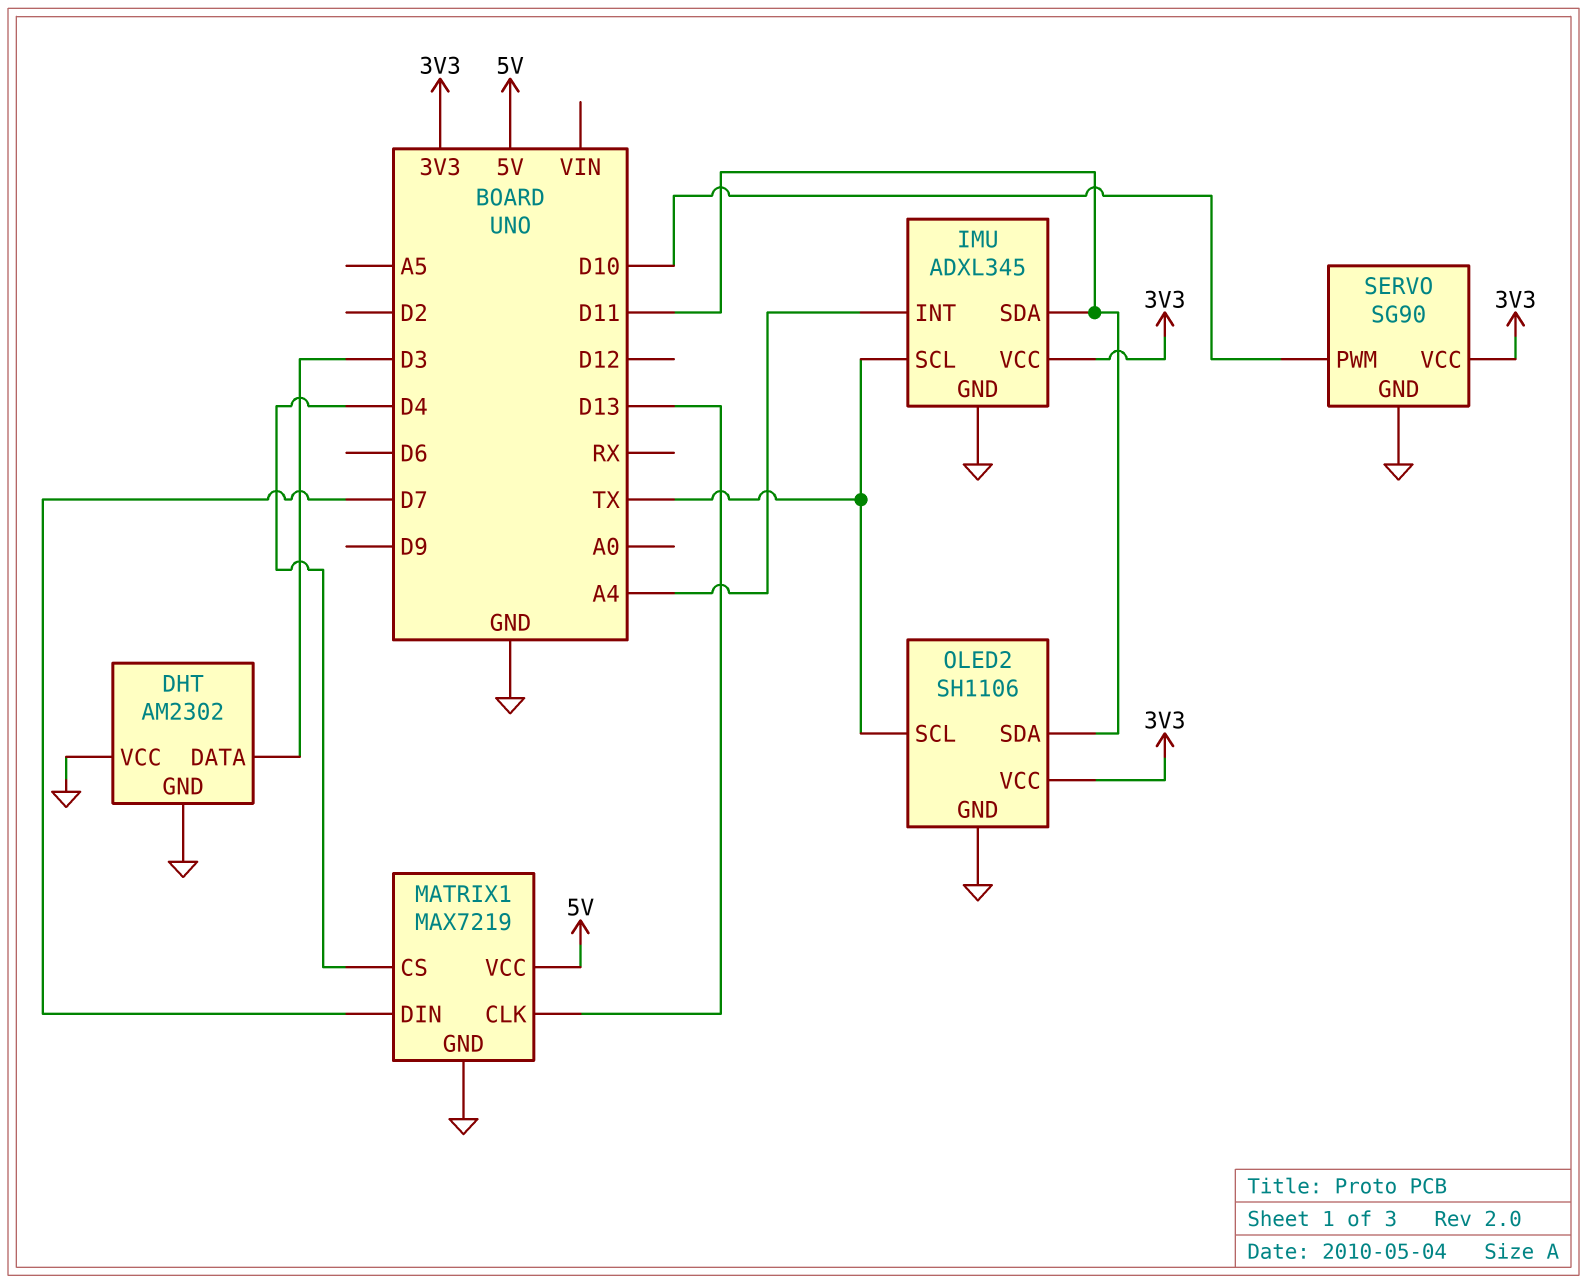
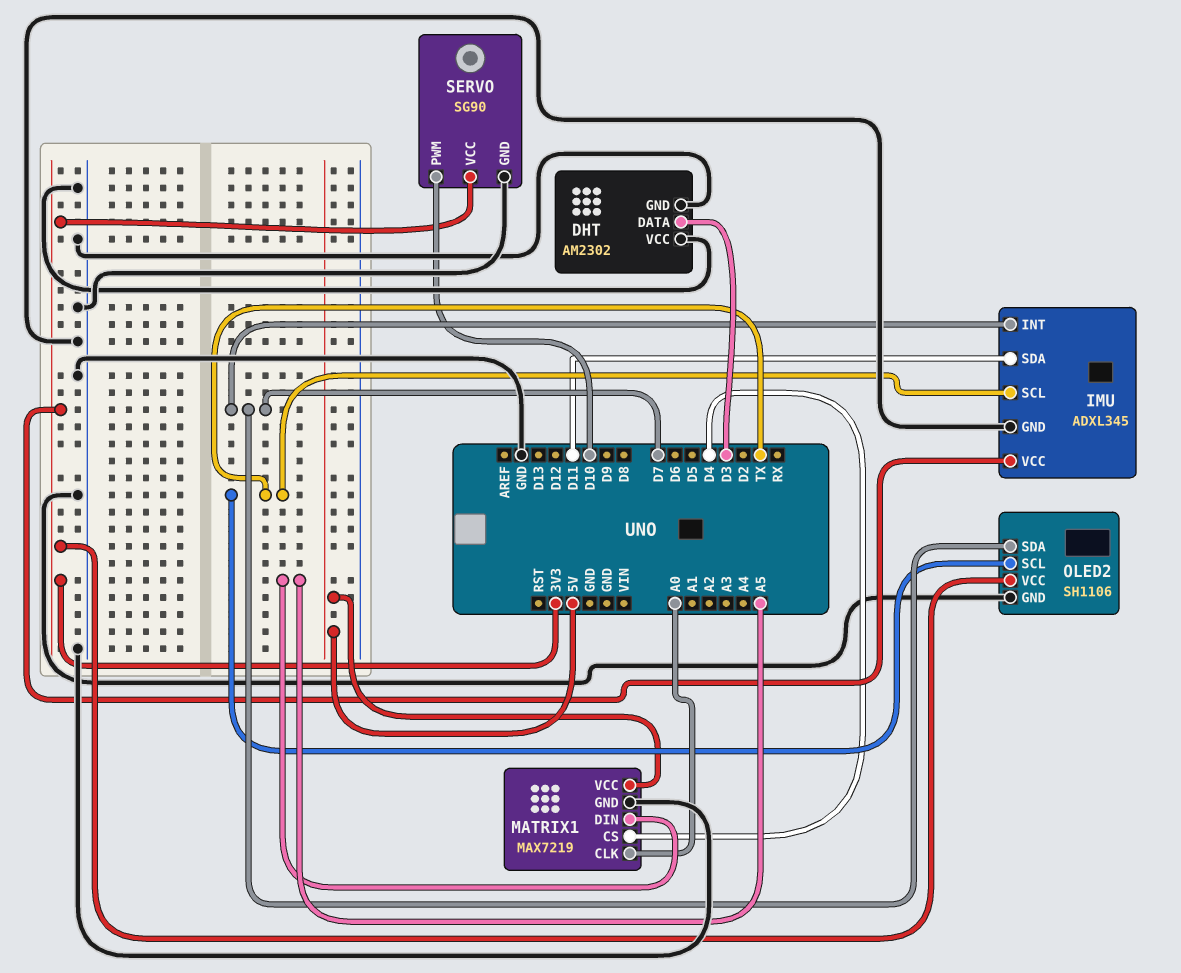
IMU pin INT: A4 -> D7
MATRIX1 pin CLK: D13 -> A0
MATRIX1 pin DIN: D7 -> A5
OLED2 pin SDA: D11 -> D7

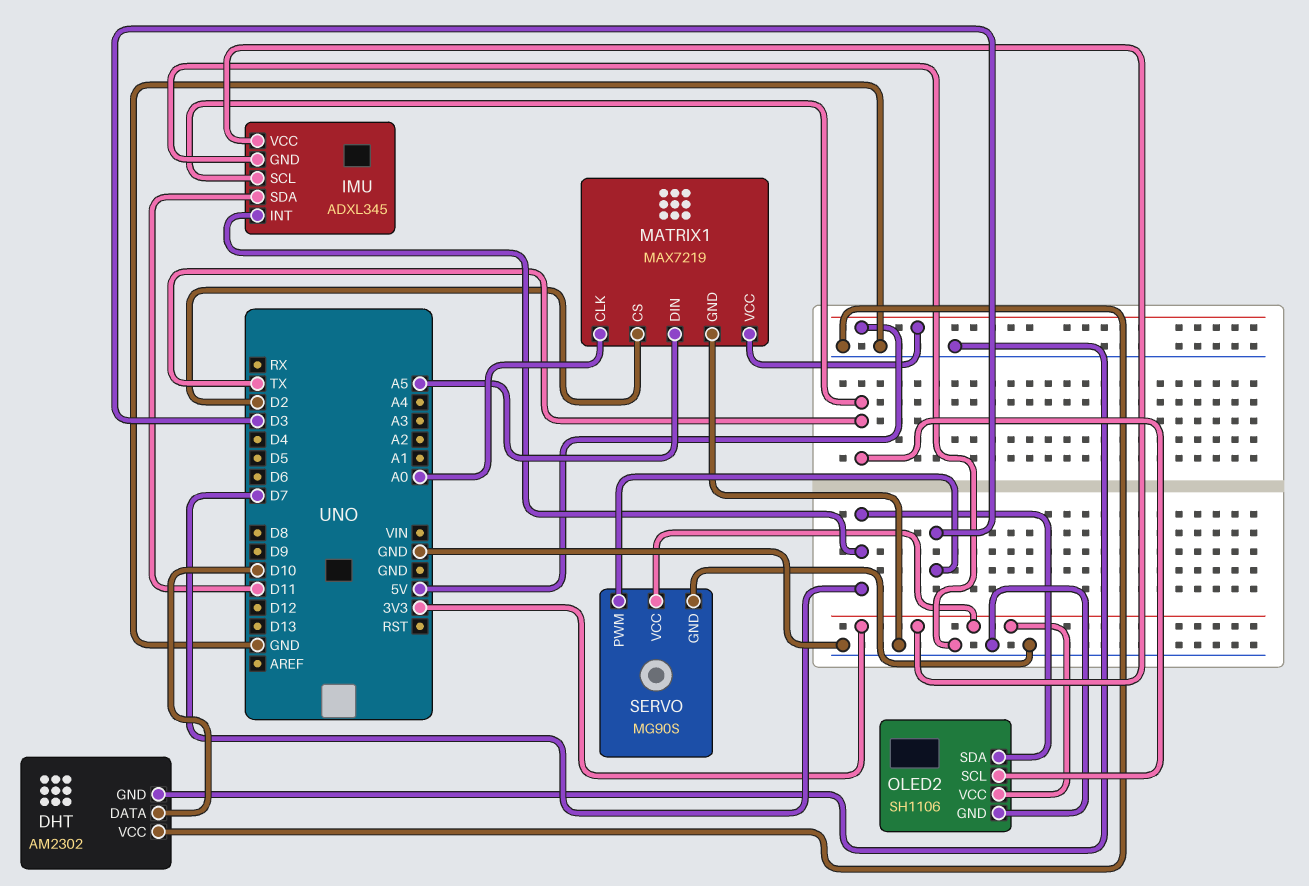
DHT pin DATA: D3 -> D10
MATRIX1 pin CS: D4 -> D2
SERVO: SG90 -> MG90S
SERVO pin PWM: D10 -> D3

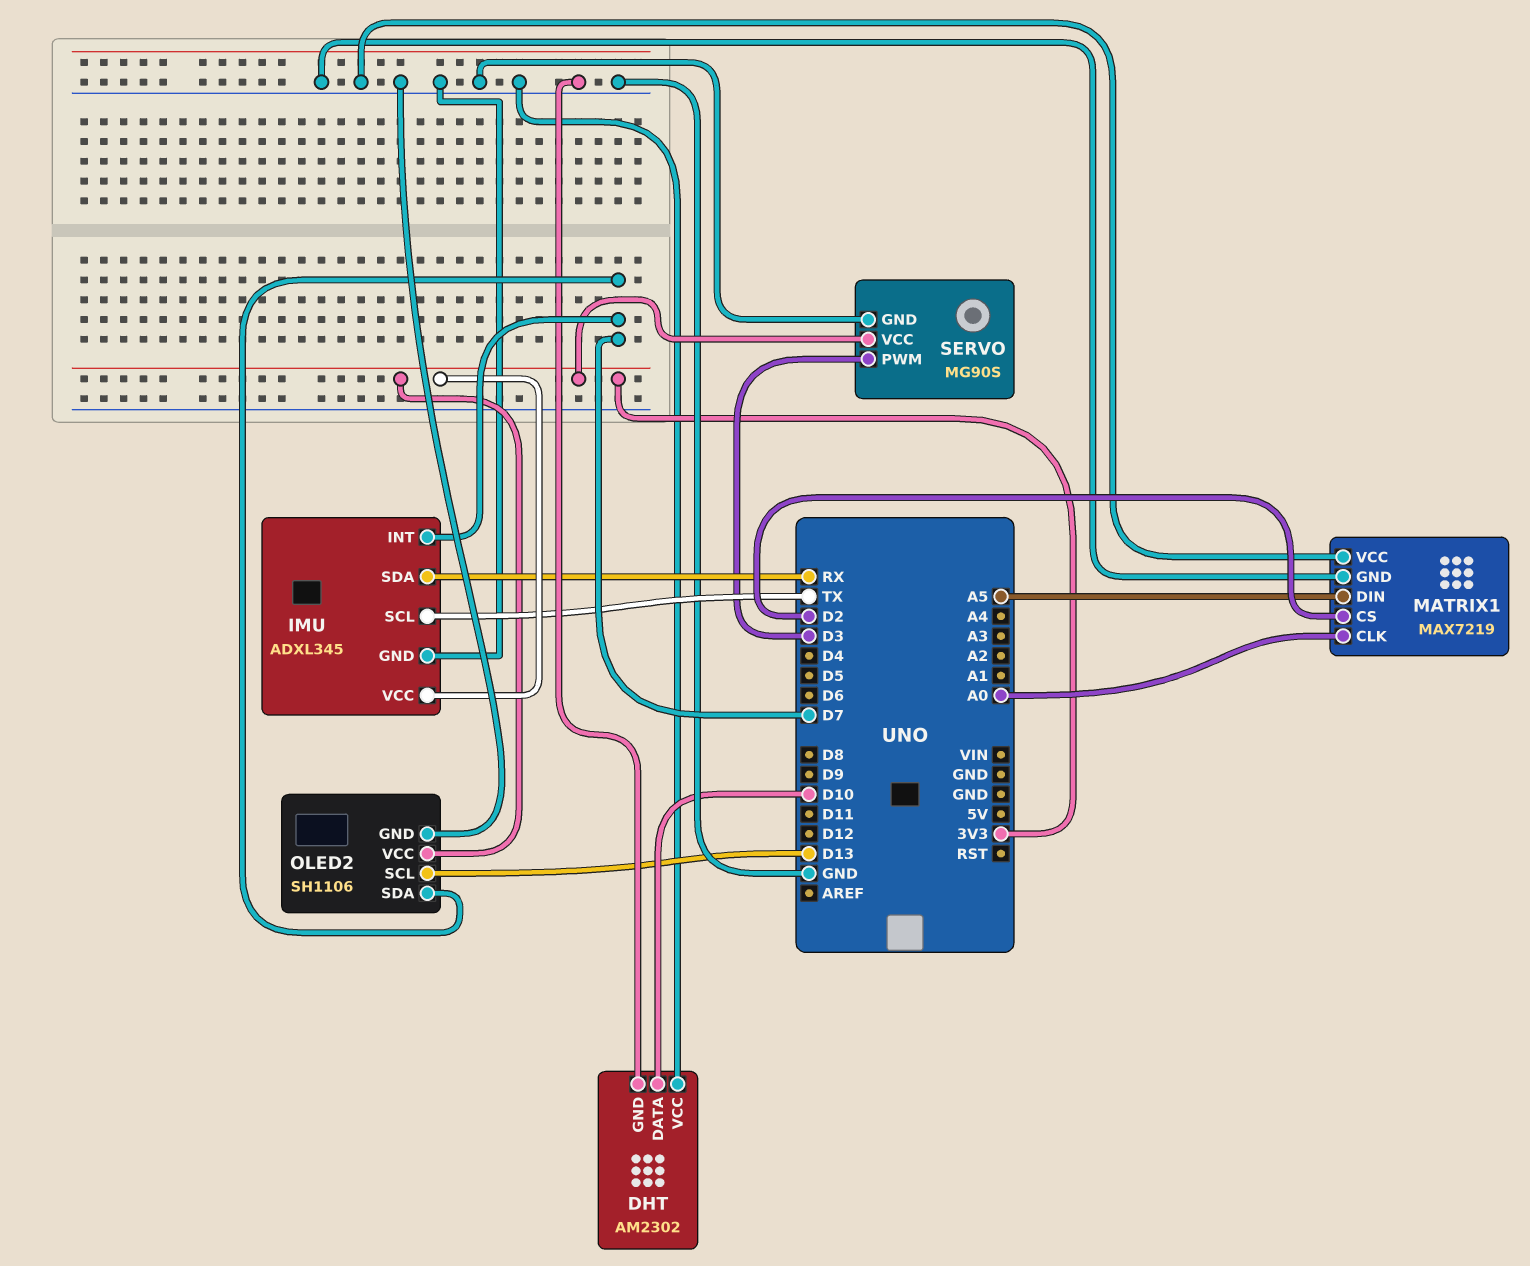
IMU pin SDA: D11 -> RX
MATRIX1 pin VCC: 5V -> GND
OLED2 pin SCL: TX -> D13

